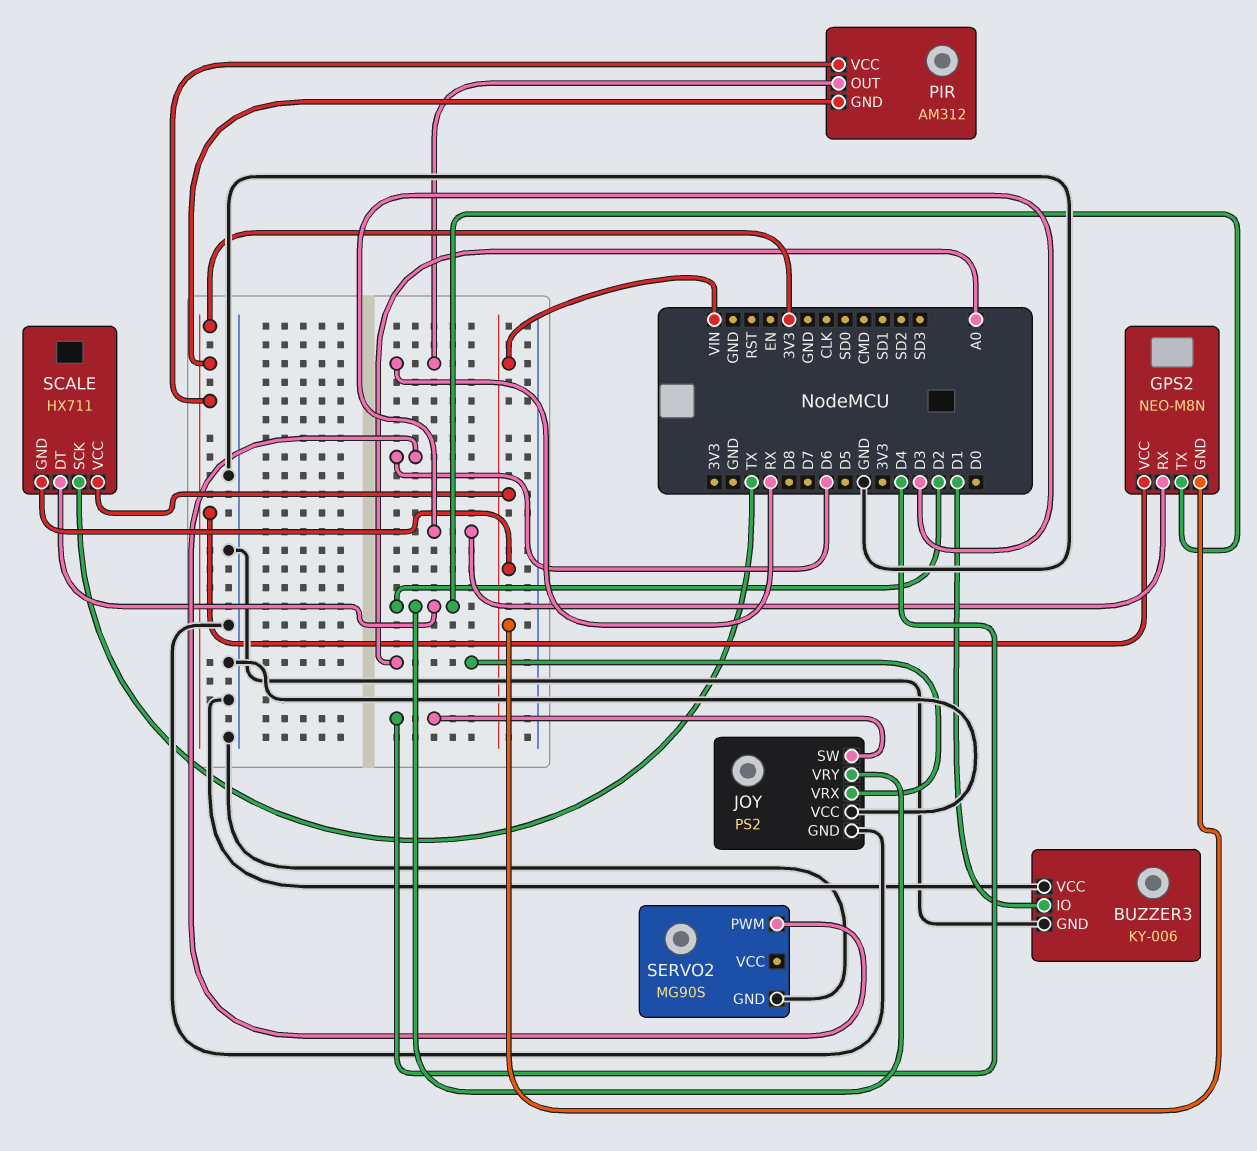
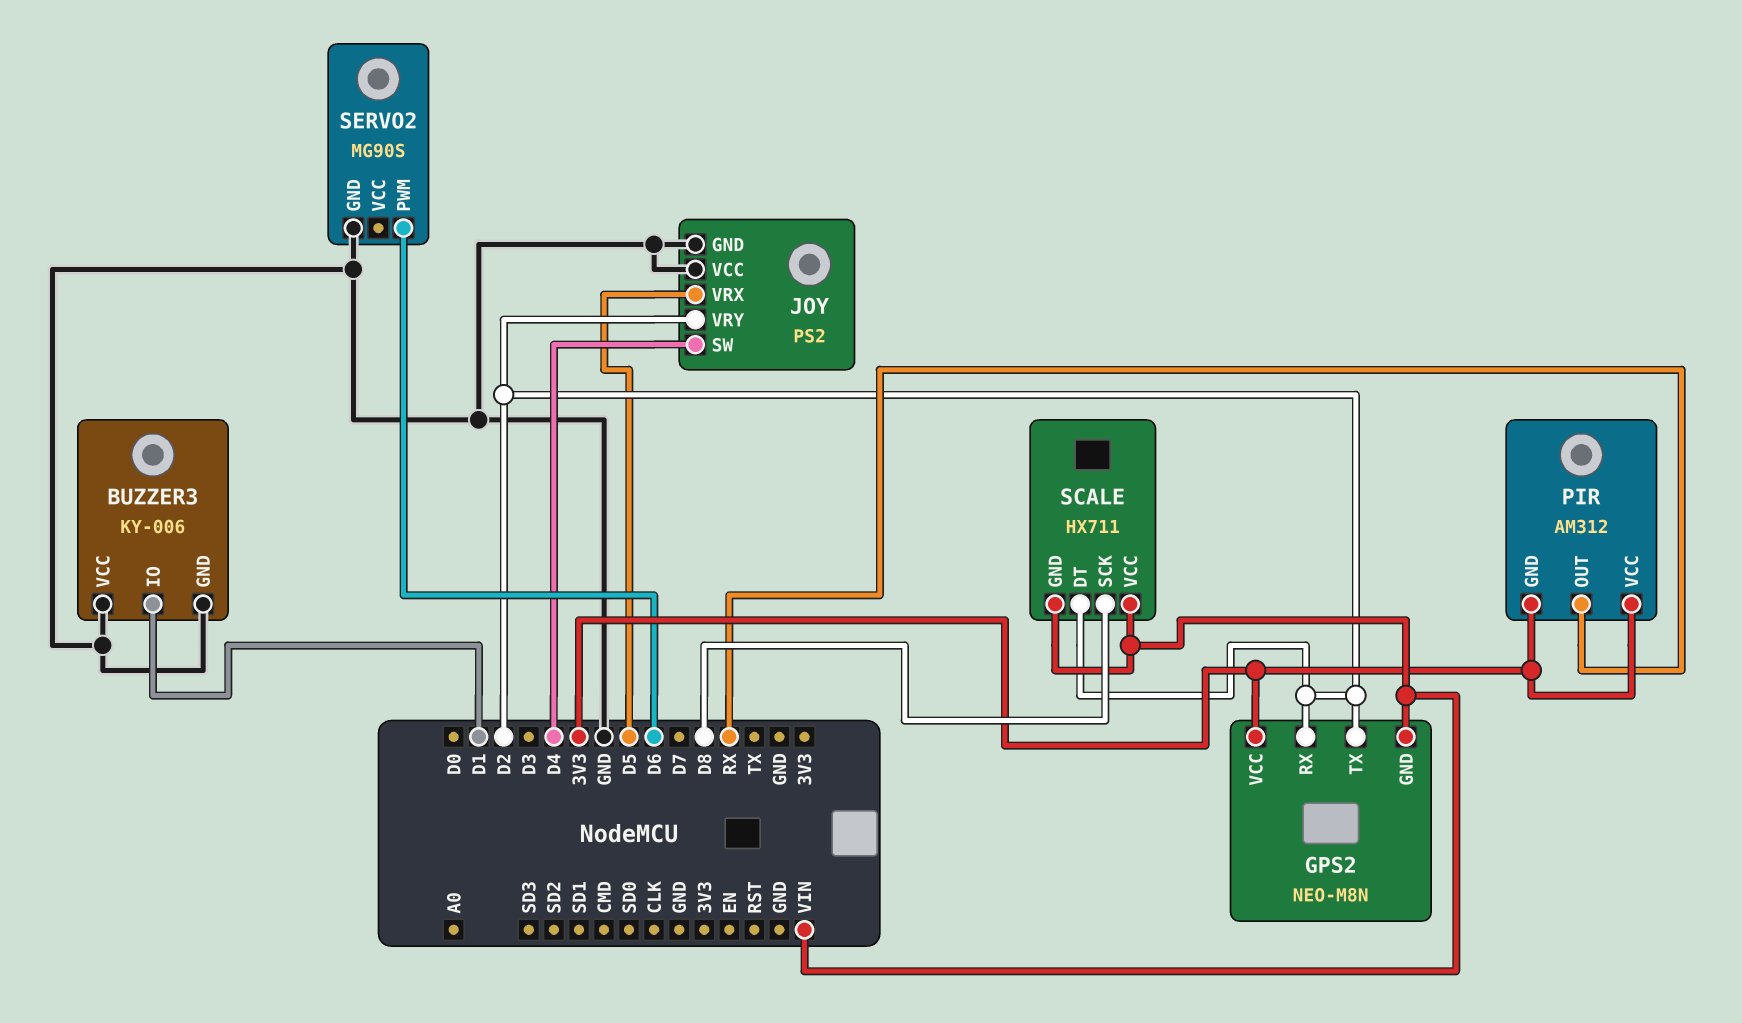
GPS2 pin RX: D3 -> D2
JOY pin VRX: A0 -> D5
SCALE pin SCK: TX -> D8

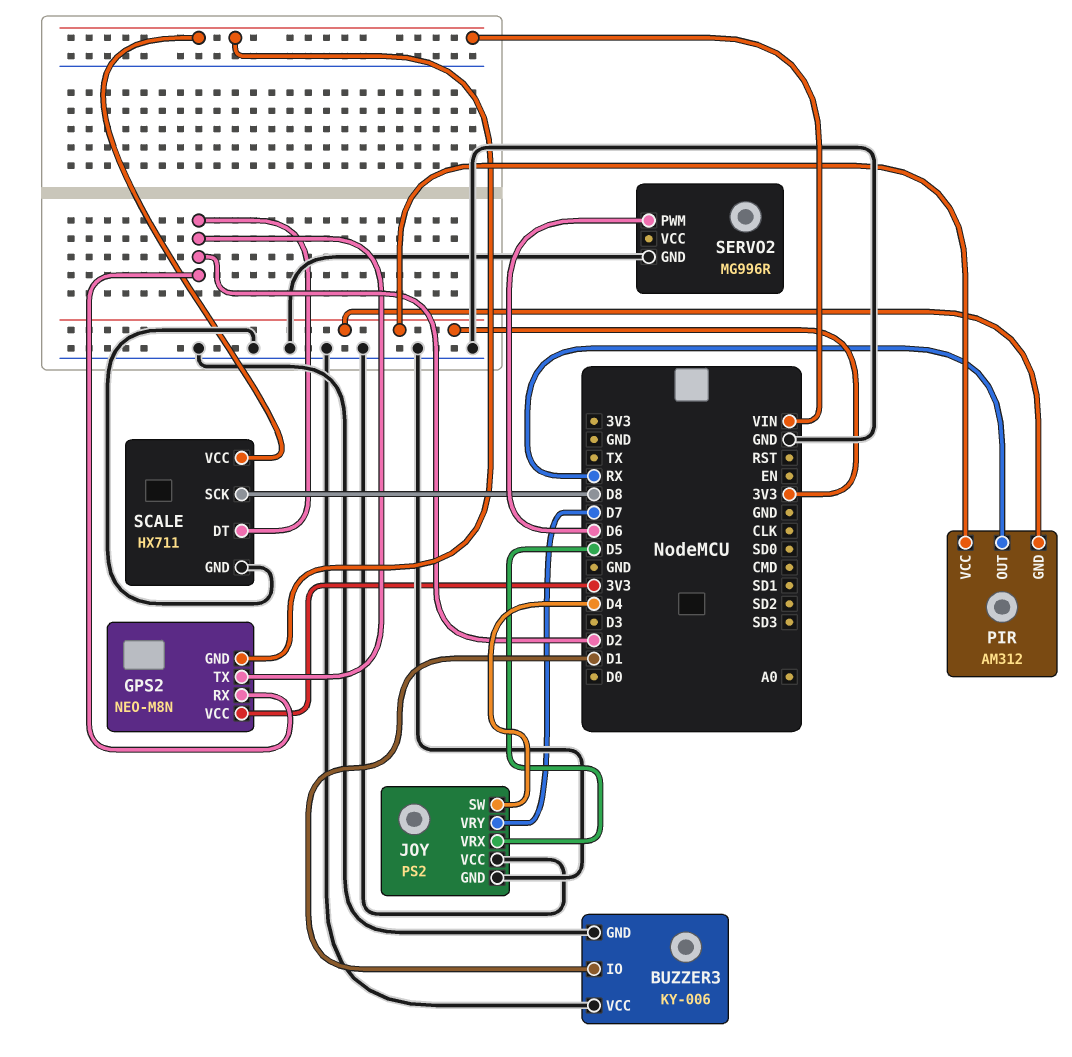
JOY pin VRY: D2 -> D7
SCALE pin GND: VIN -> GND
SERVO2: MG90S -> MG996R

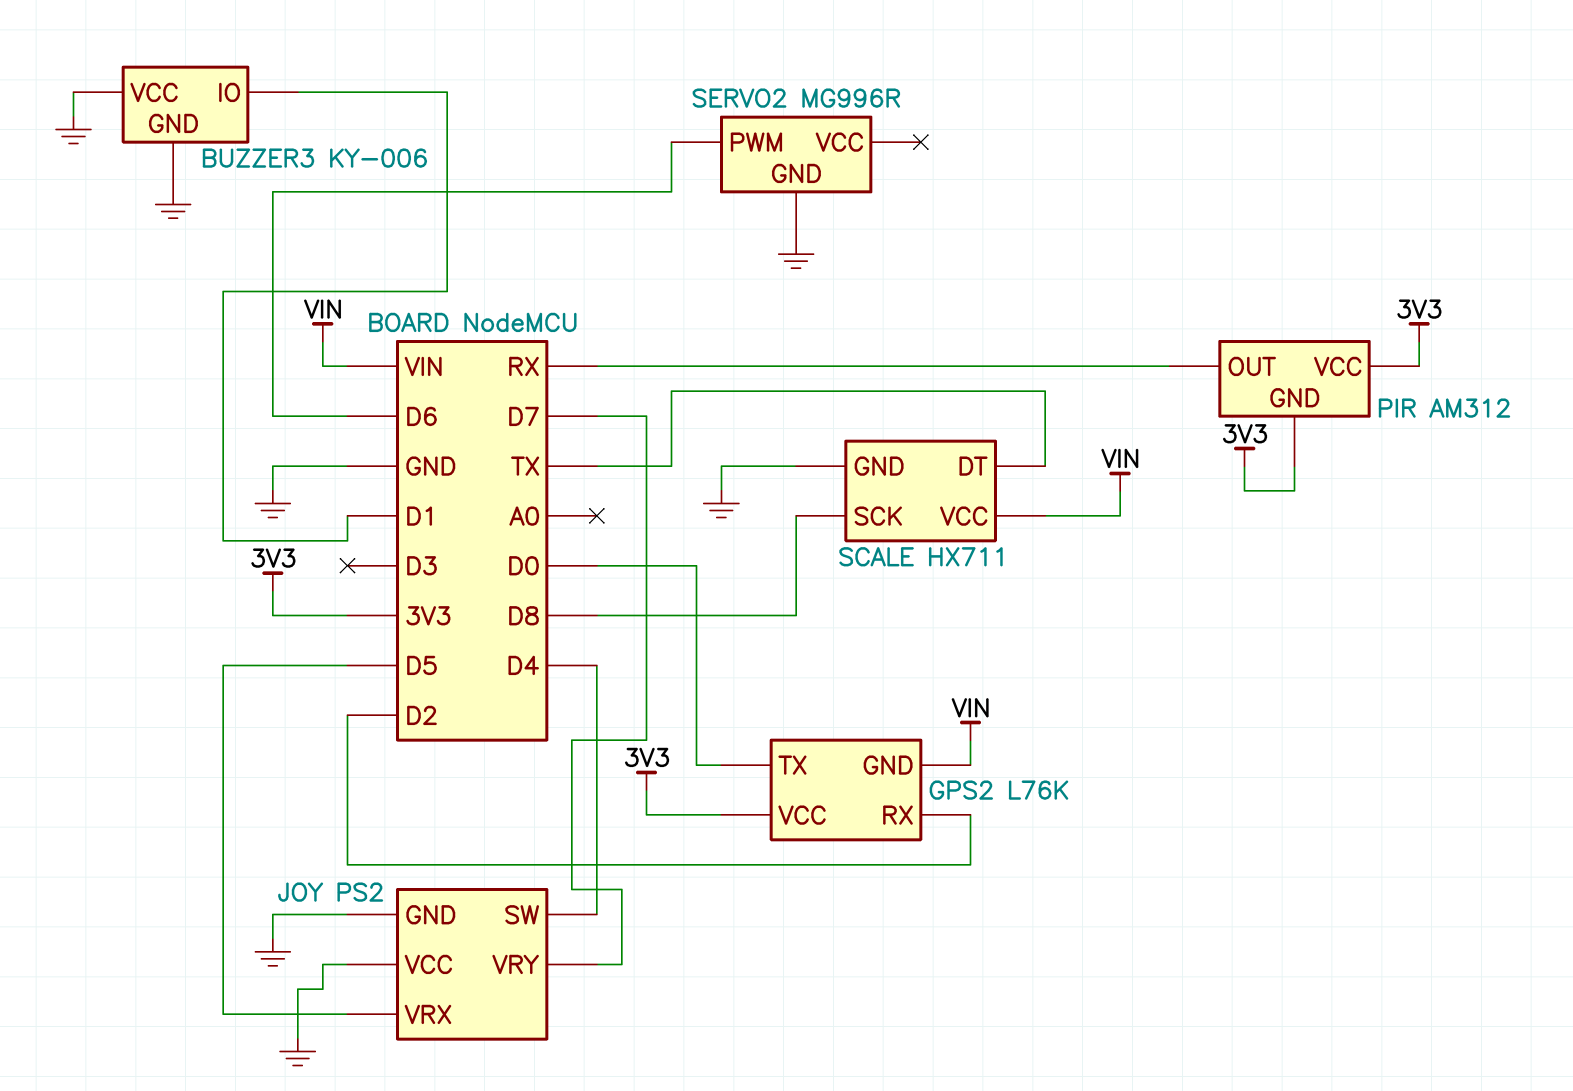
GPS2: NEO-M8N -> L76K
GPS2 pin TX: D2 -> D0
SCALE pin DT: D2 -> TX

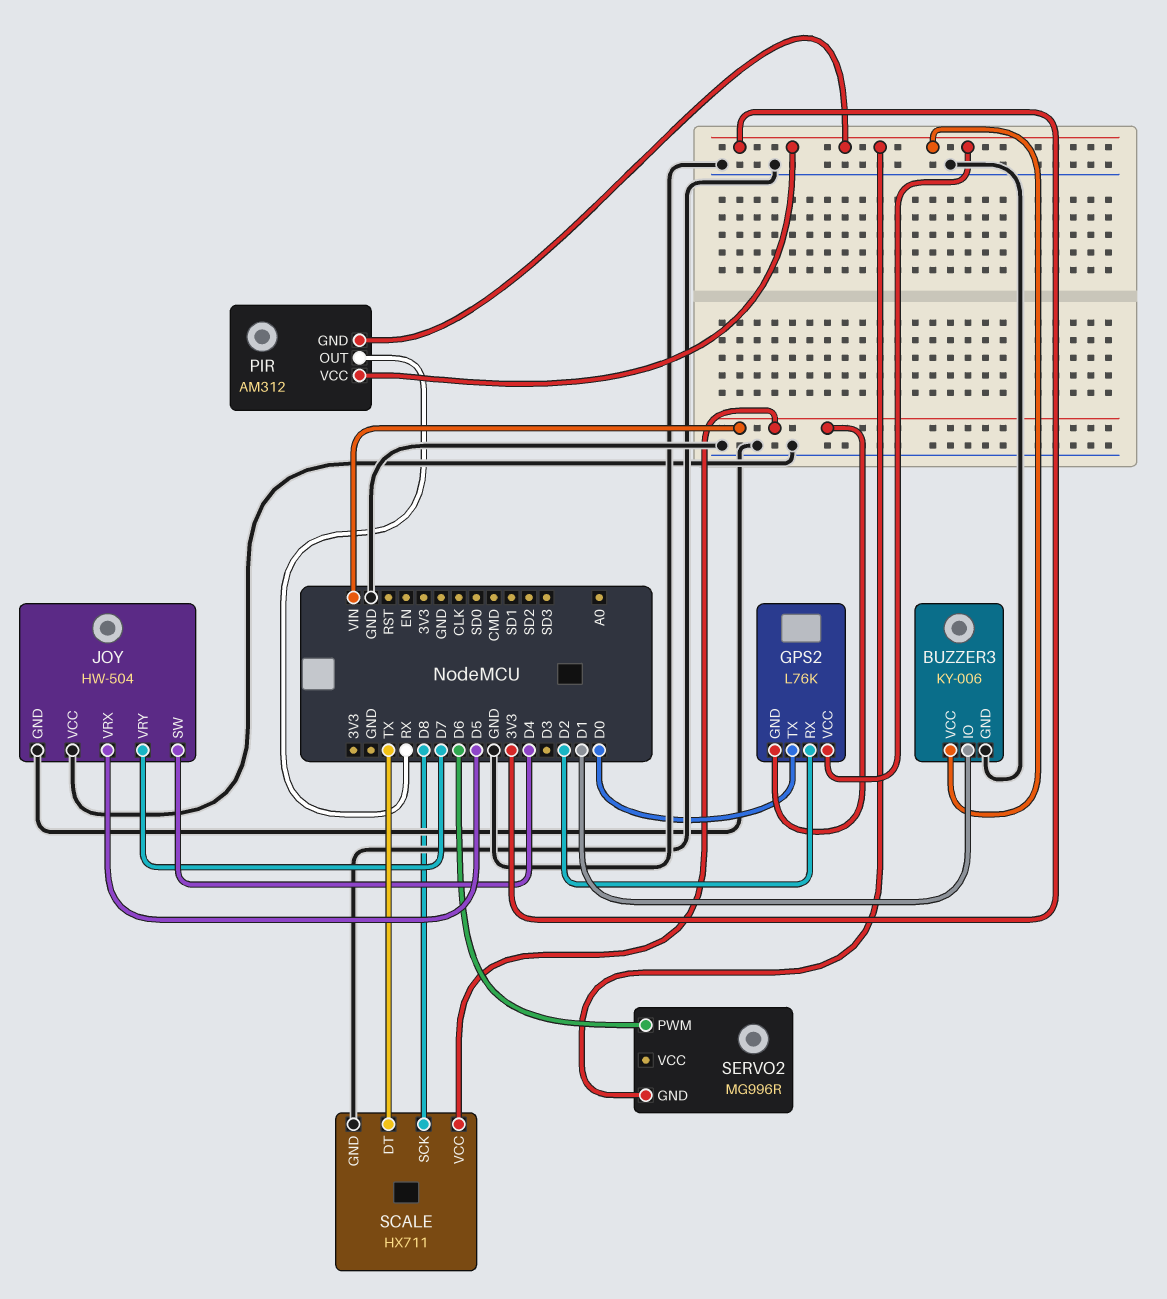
BUZZER3 pin VCC: GND -> 3V3
JOY: PS2 -> HW-504
SERVO2 pin GND: GND -> 3V3

